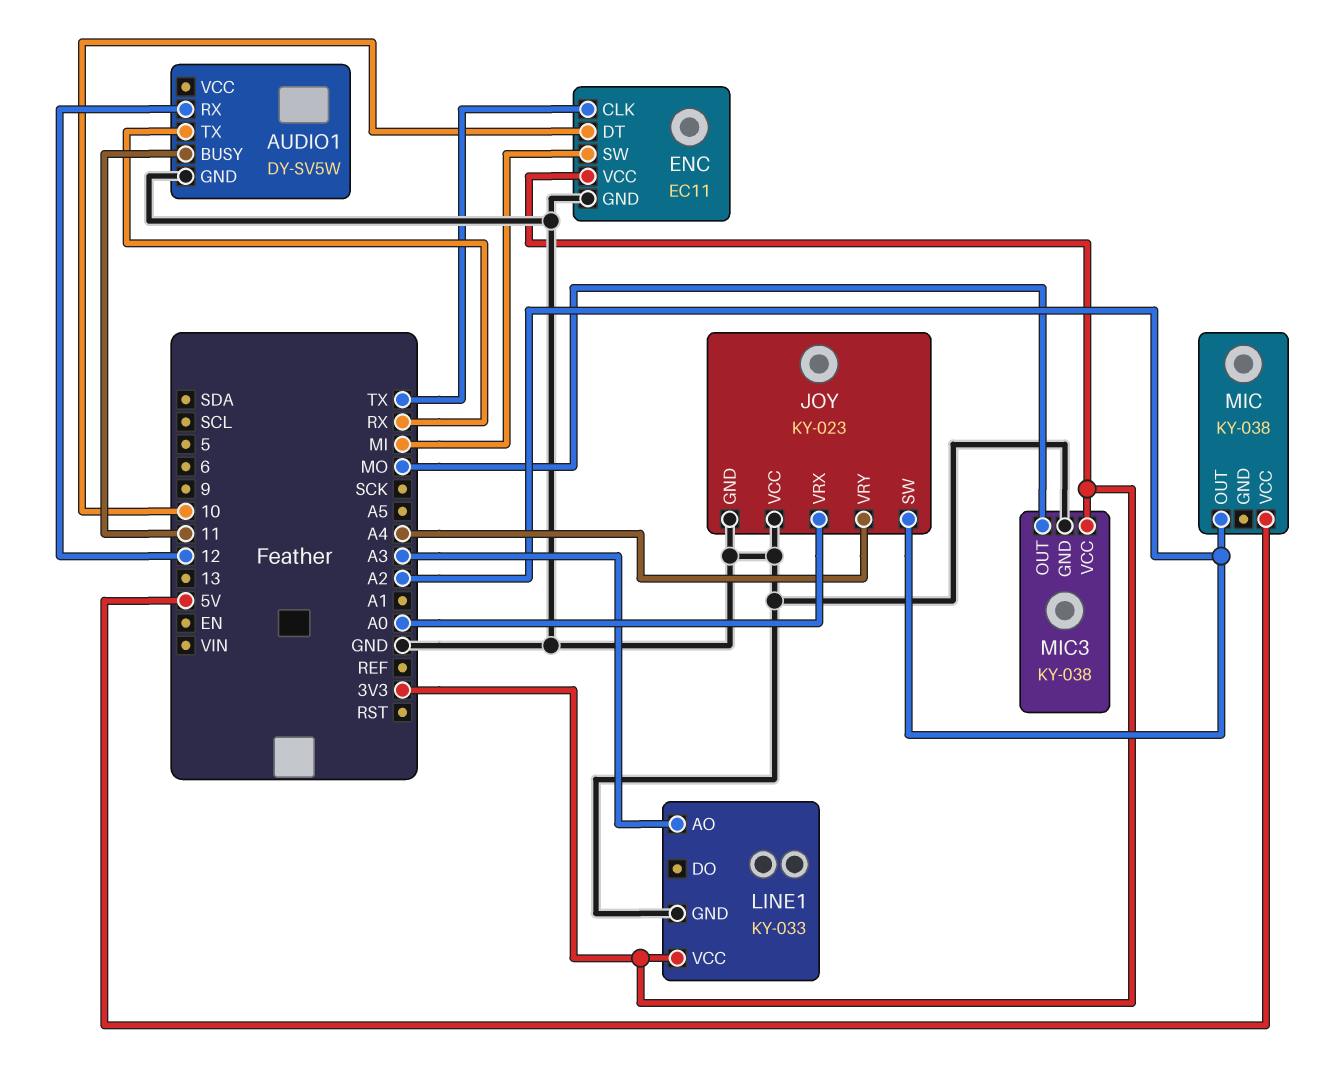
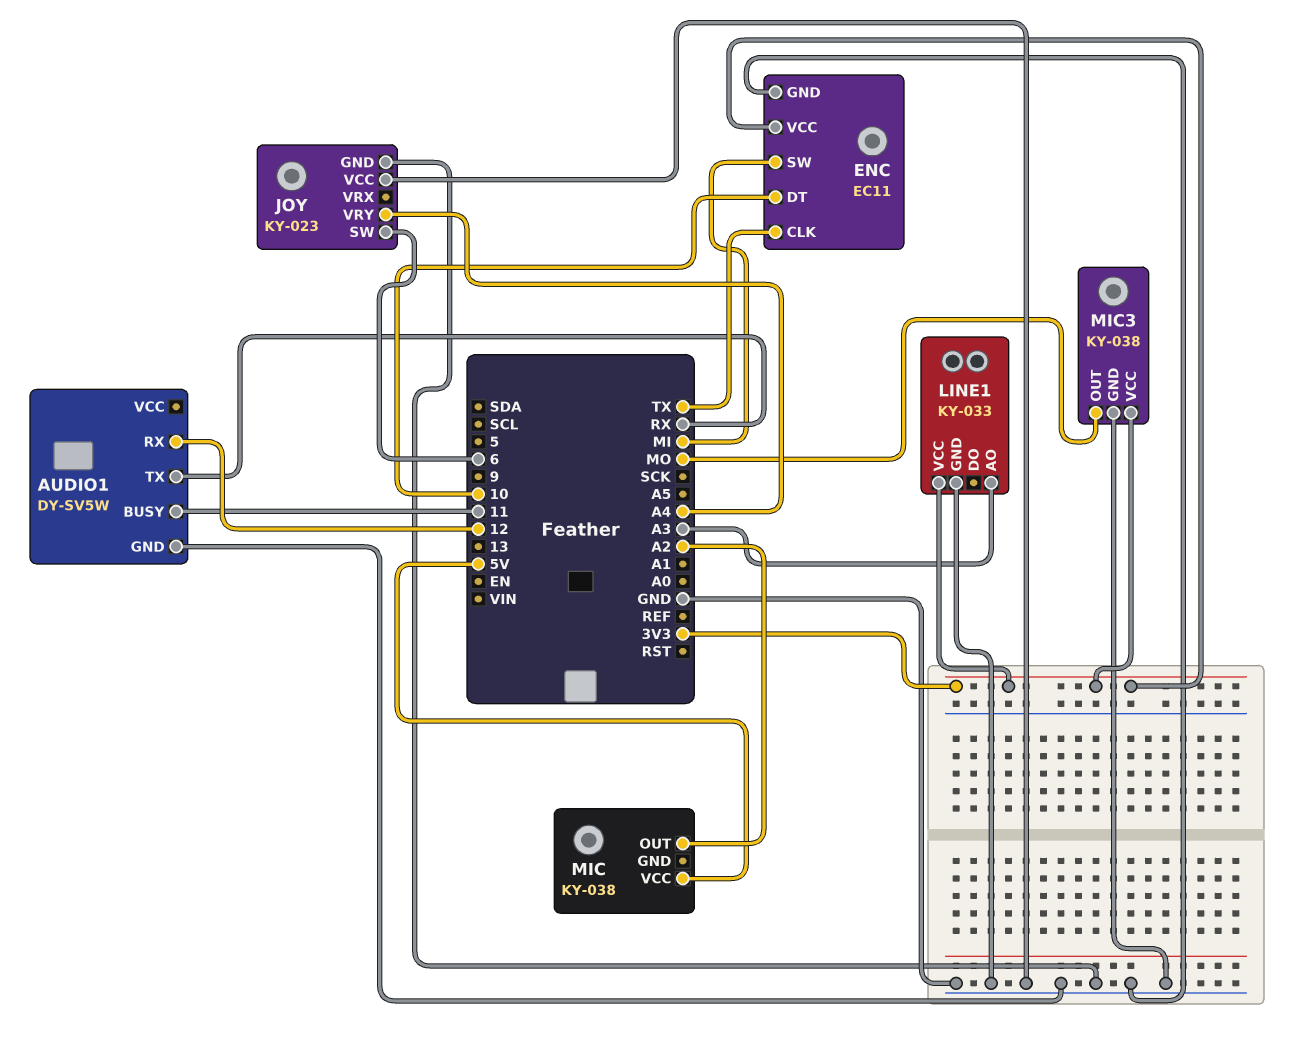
JOY pin SW: A2 -> 6
JOY pin VRX: A0 -> none

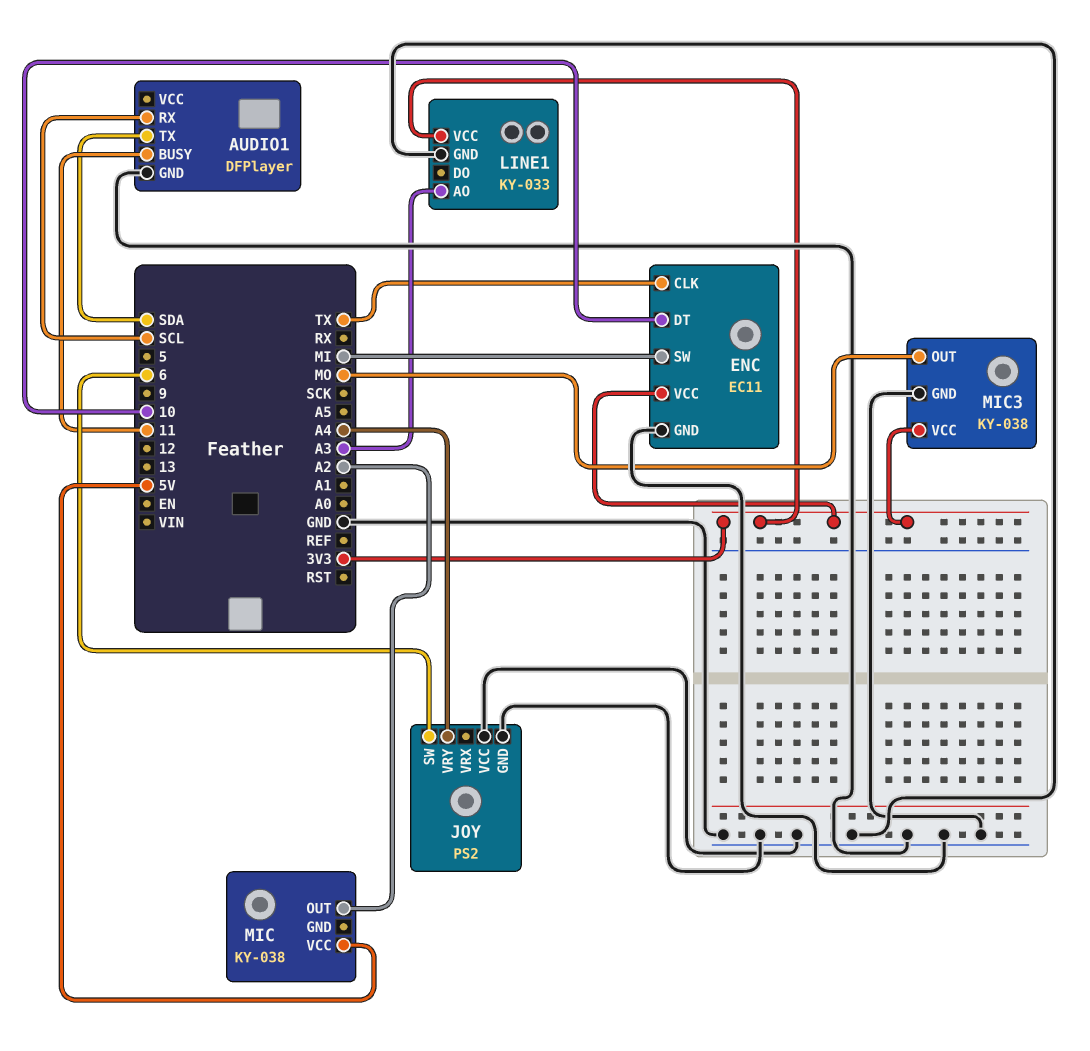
AUDIO1: DY-SV5W -> DFPlayer
AUDIO1 pin RX: 12 -> SCL
AUDIO1 pin TX: RX -> SDA
JOY: KY-023 -> PS2

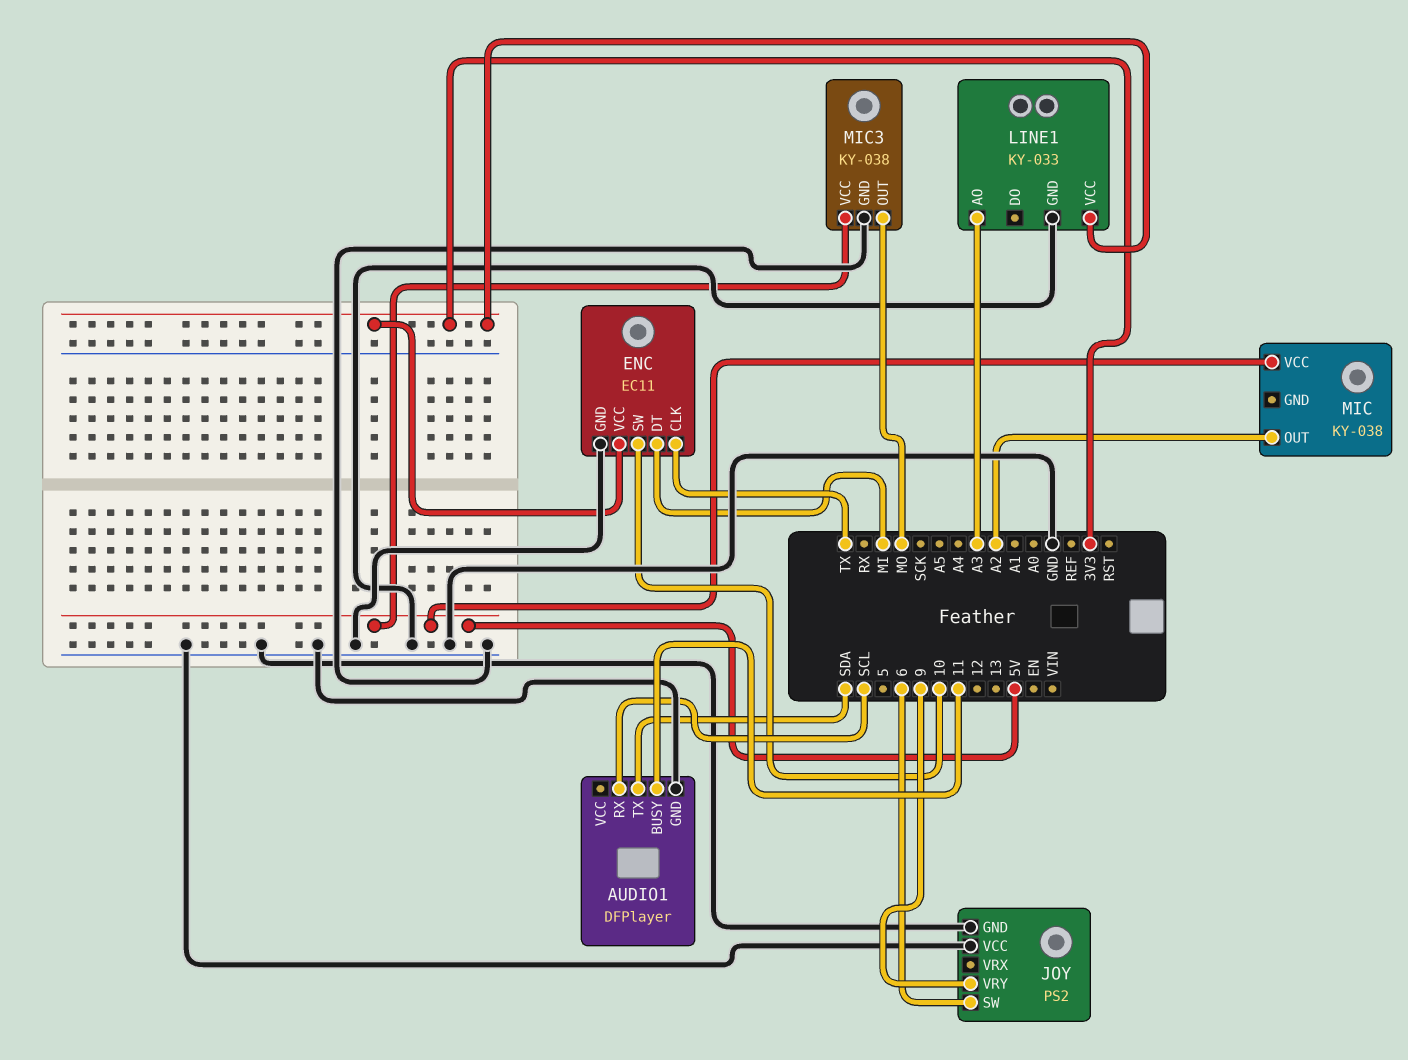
ENC pin DT: 10 -> MI
ENC pin SW: MI -> 10
JOY pin VRY: A4 -> 9
MIC3 pin VCC: 3V3 -> 5V

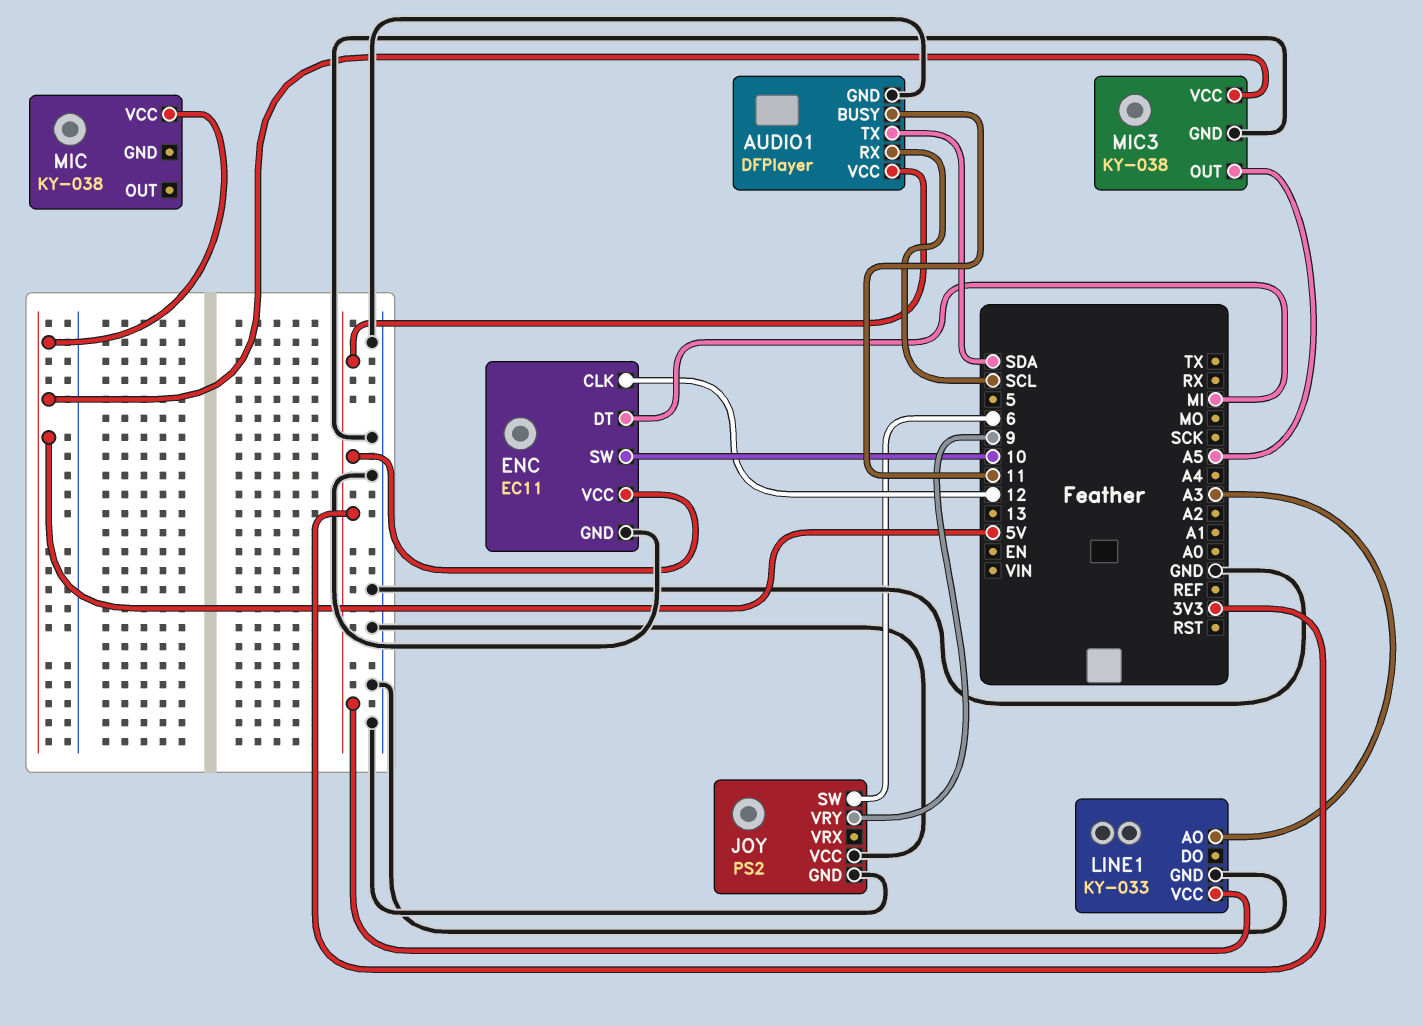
AUDIO1 pin VCC: none -> 3V3
ENC pin CLK: TX -> 12
MIC pin OUT: A2 -> none
MIC3 pin OUT: MO -> A5

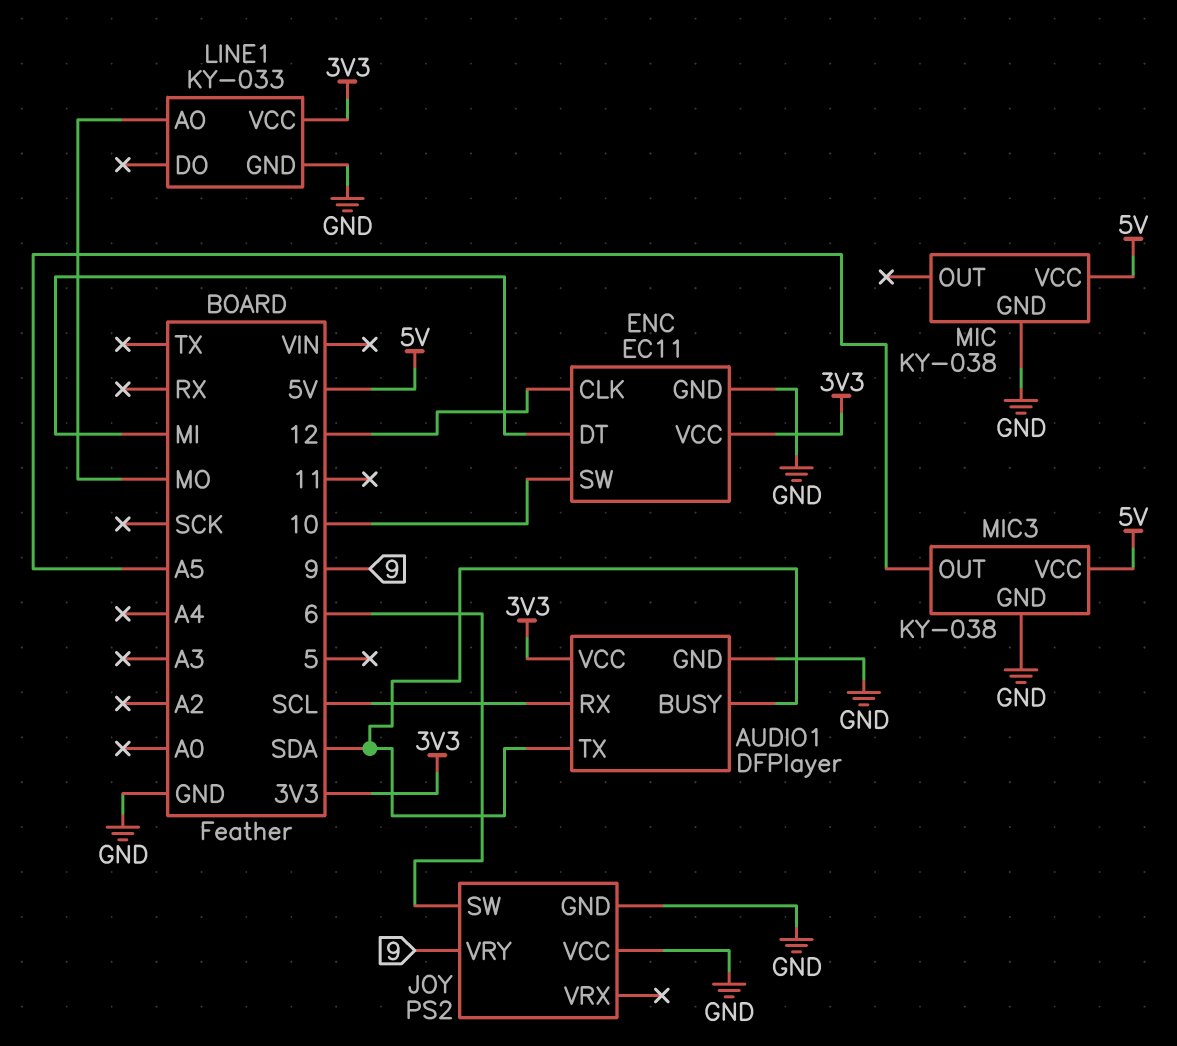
AUDIO1 pin BUSY: 11 -> SDA
LINE1 pin AO: A3 -> MO
MIC pin GND: none -> GND

